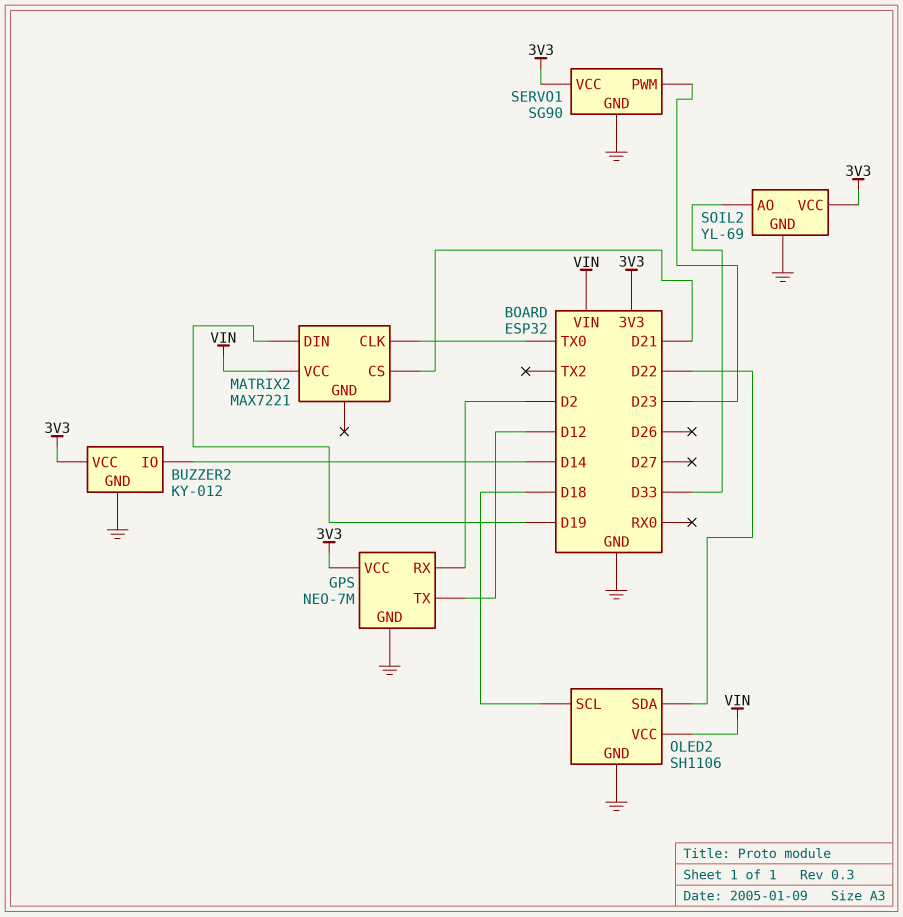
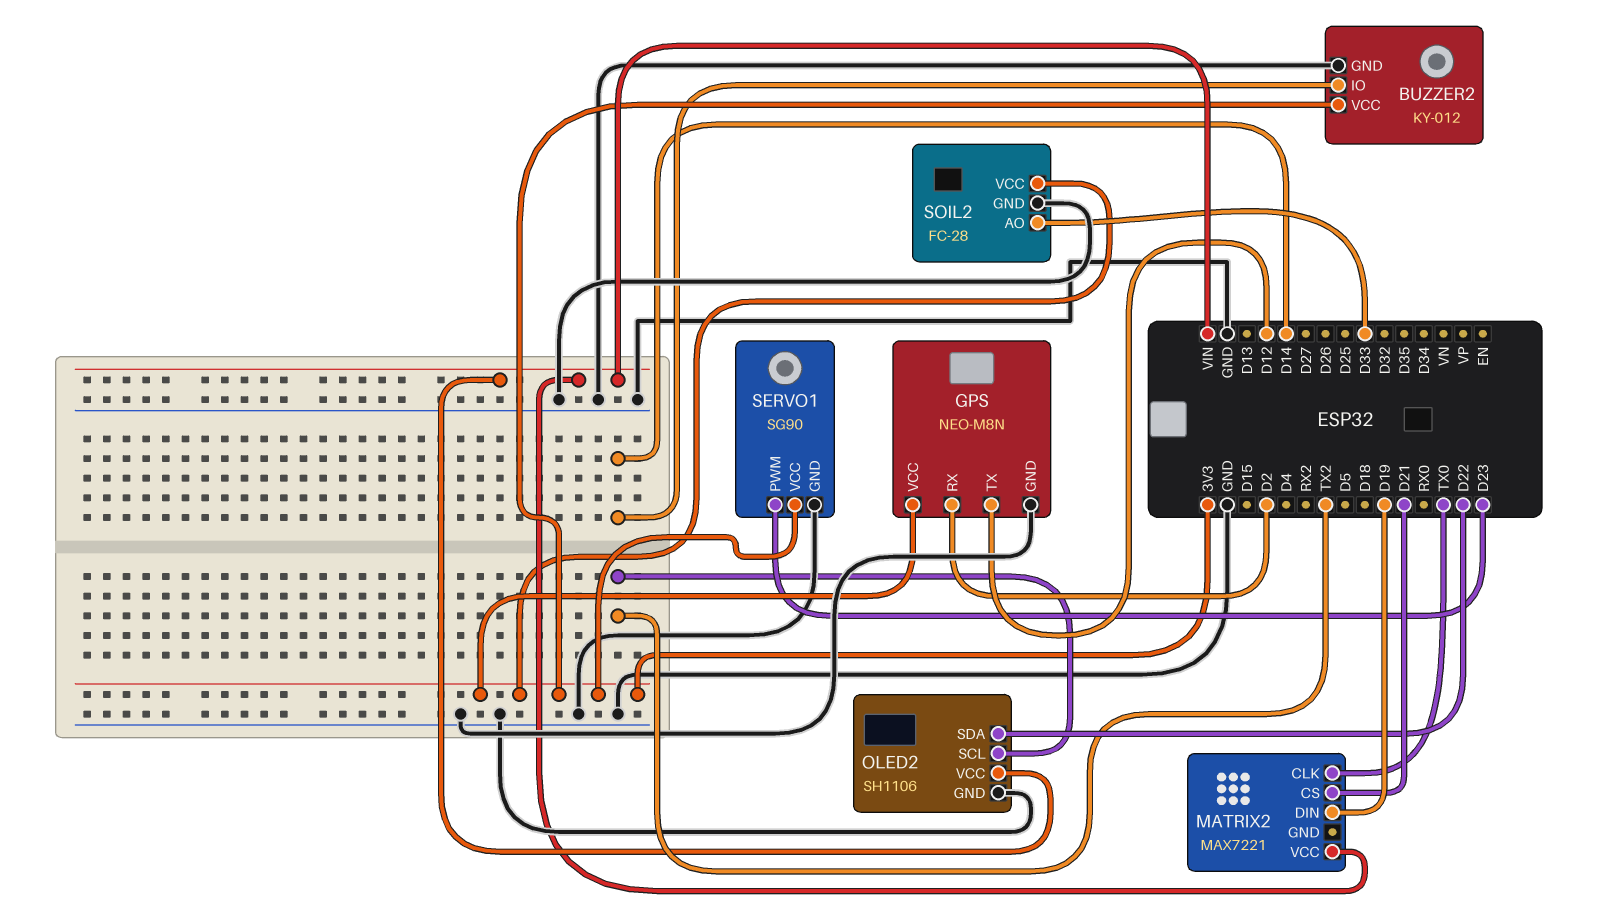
GPS: NEO-7M -> NEO-M8N
OLED2 pin SCL: D18 -> TX2
SOIL2: YL-69 -> FC-28

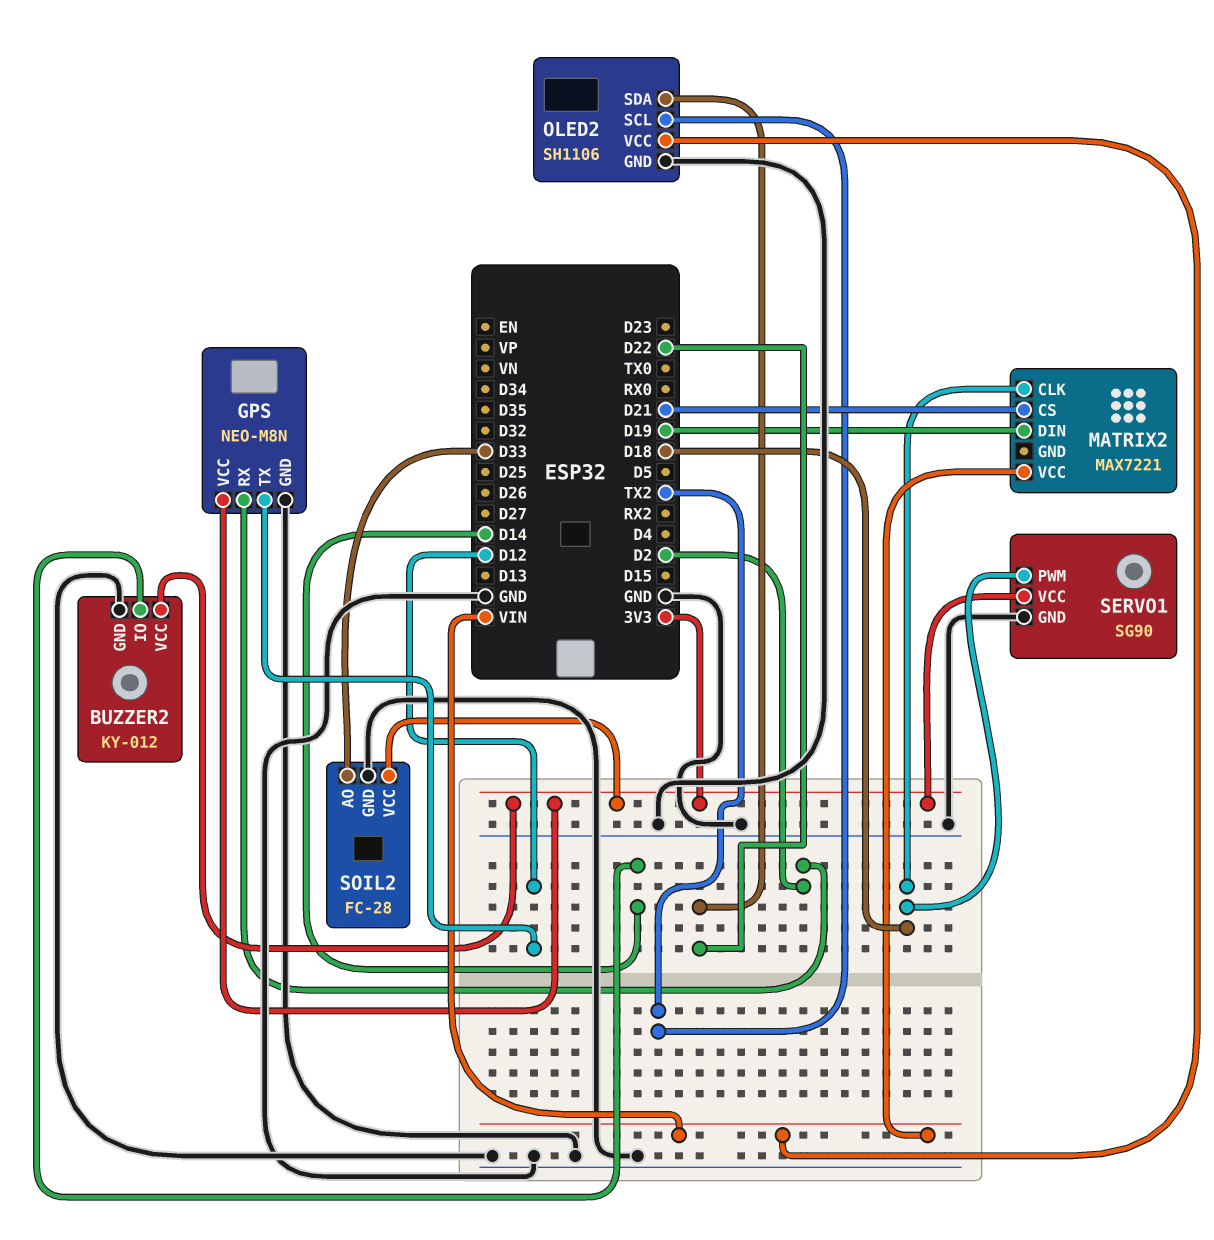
MATRIX2 pin CLK: TX0 -> D18
SERVO1 pin PWM: D23 -> D18

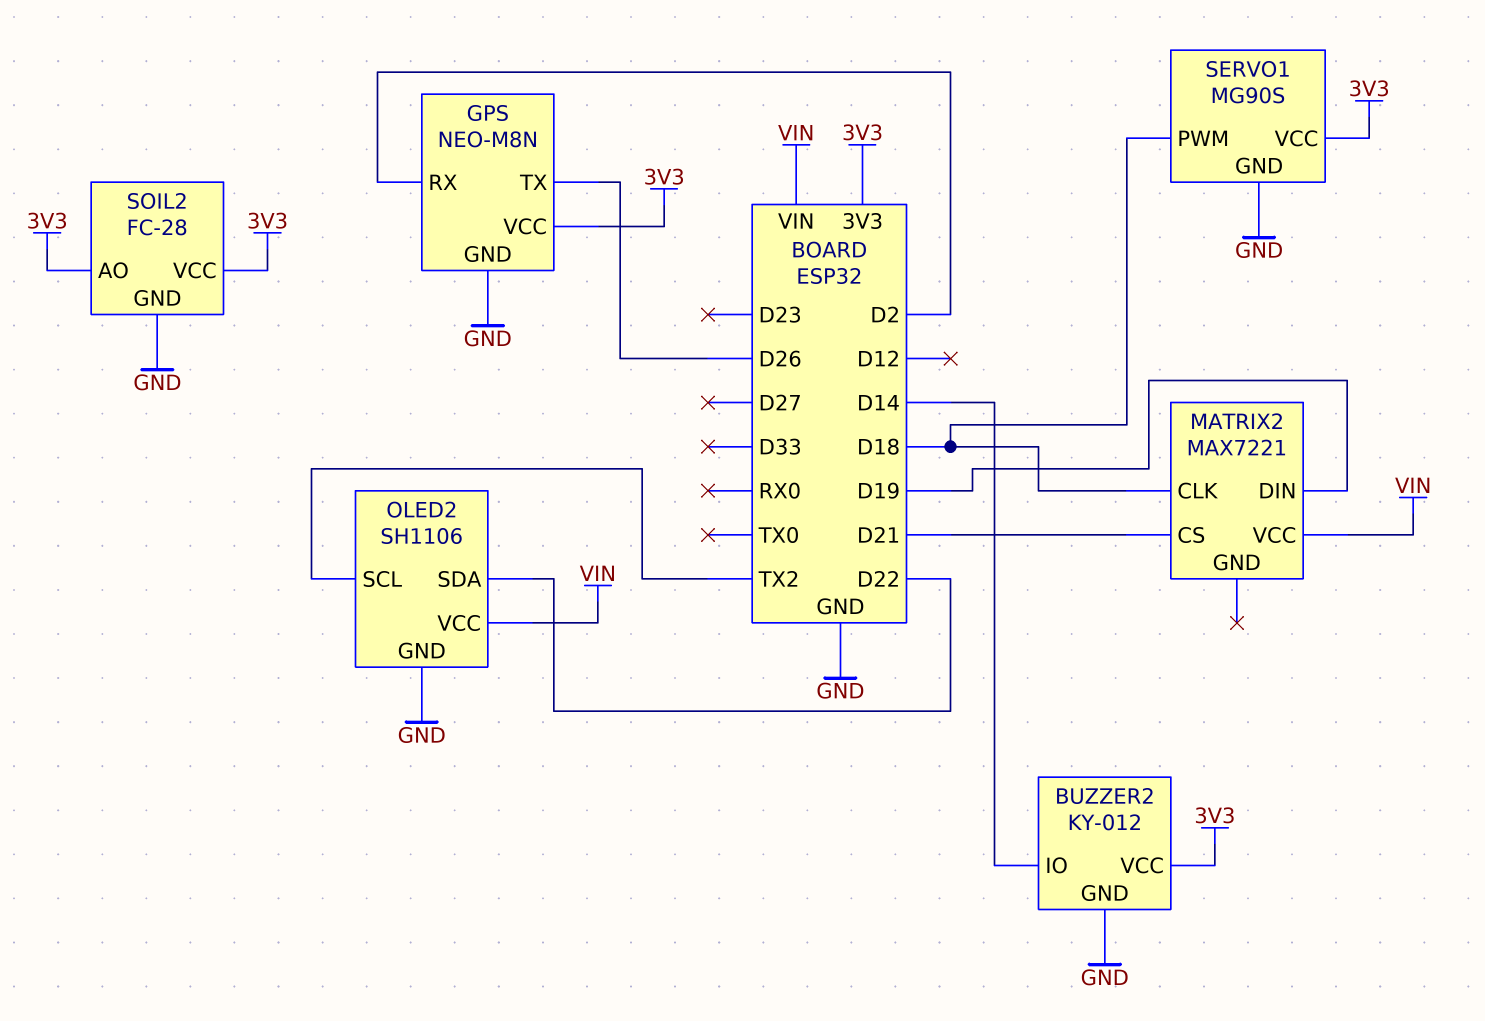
GPS pin TX: D12 -> D26
SERVO1: SG90 -> MG90S
SOIL2 pin AO: D33 -> 3V3

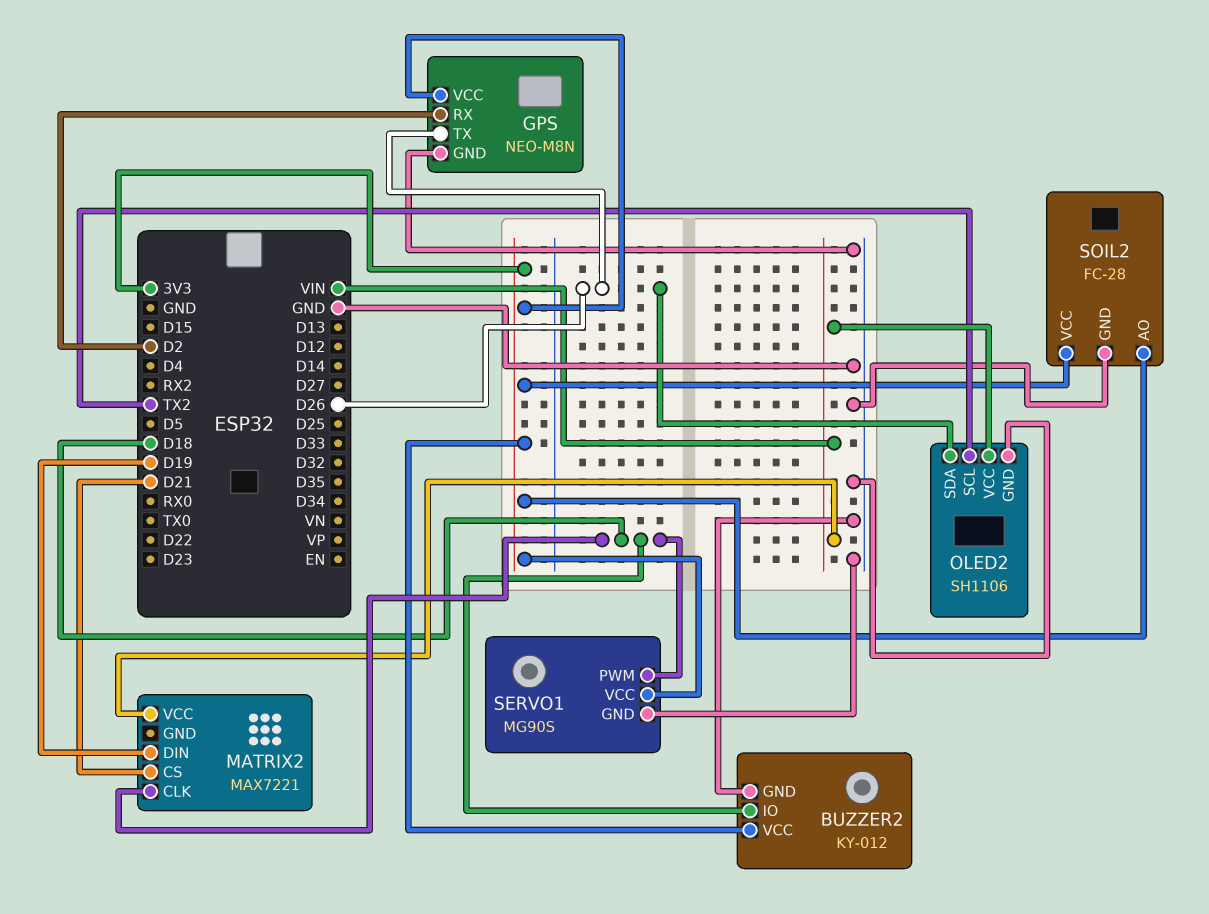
BUZZER2 pin IO: D14 -> D18
OLED2 pin SDA: D22 -> D26

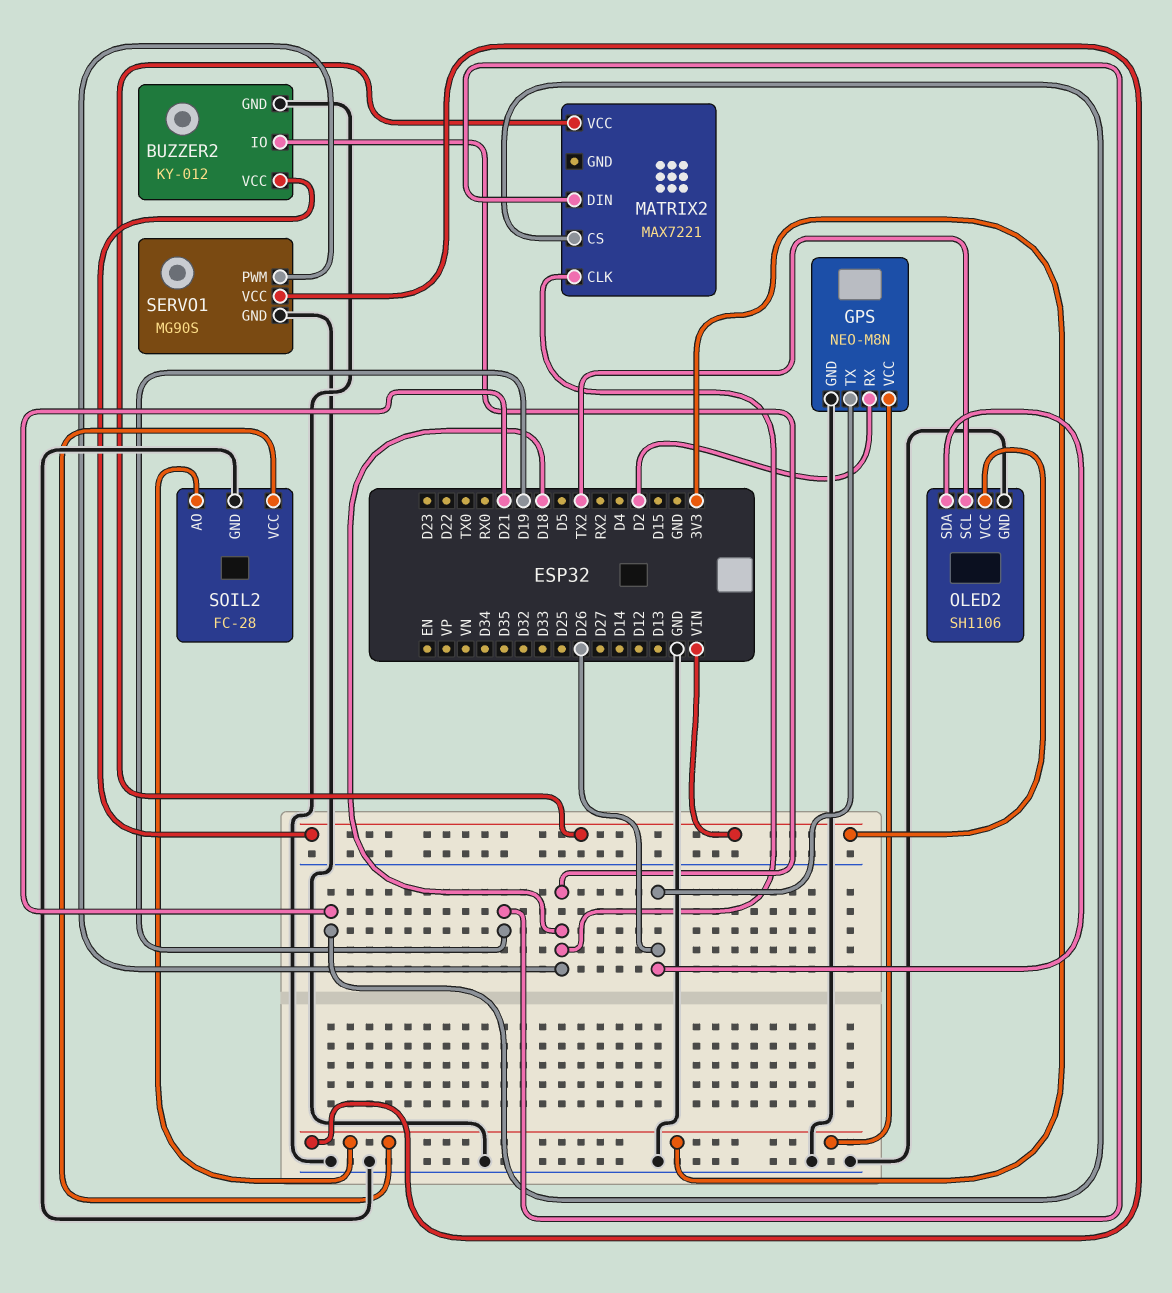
BUZZER2 pin VCC: 3V3 -> VIN

